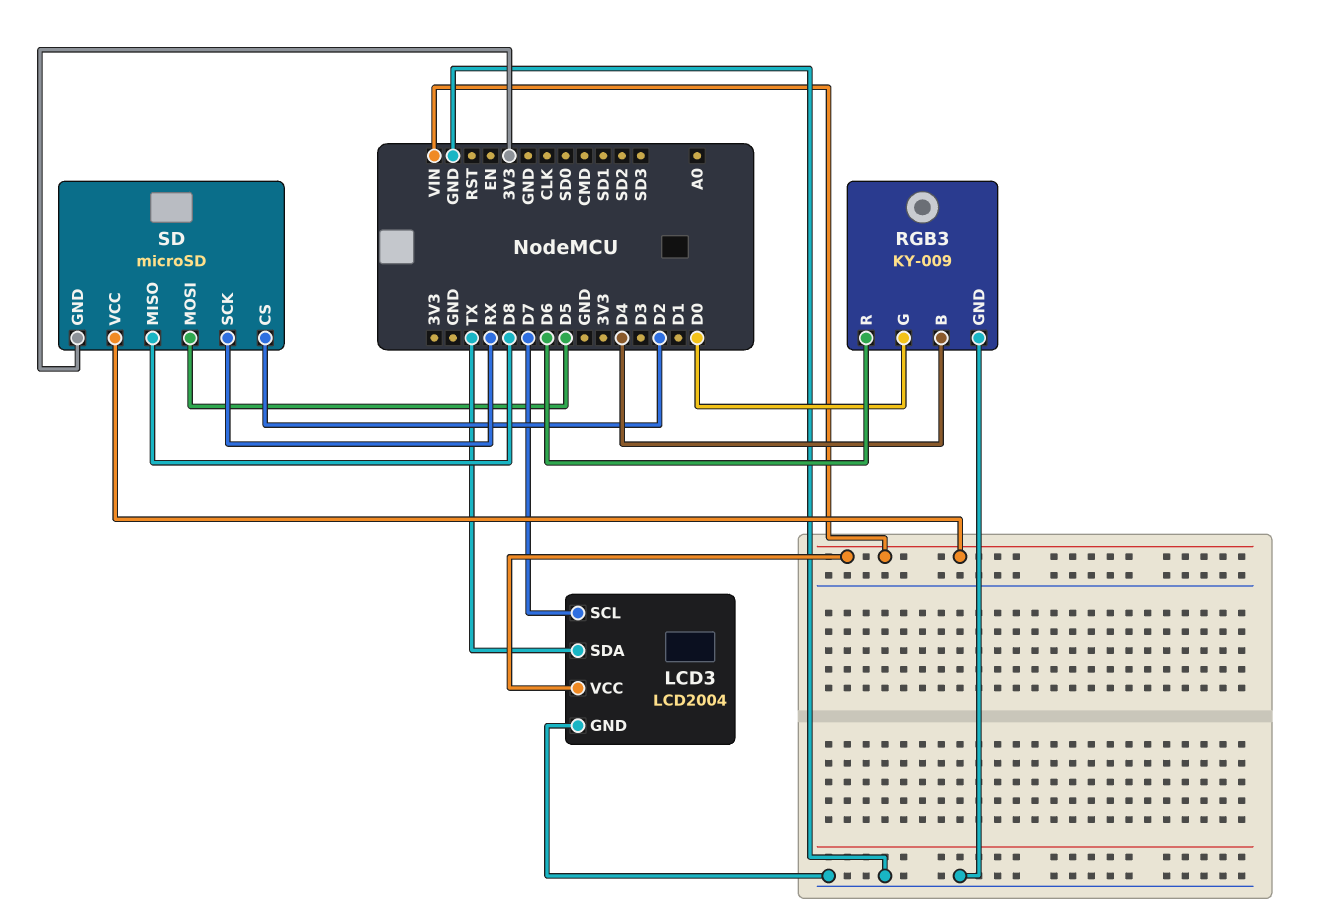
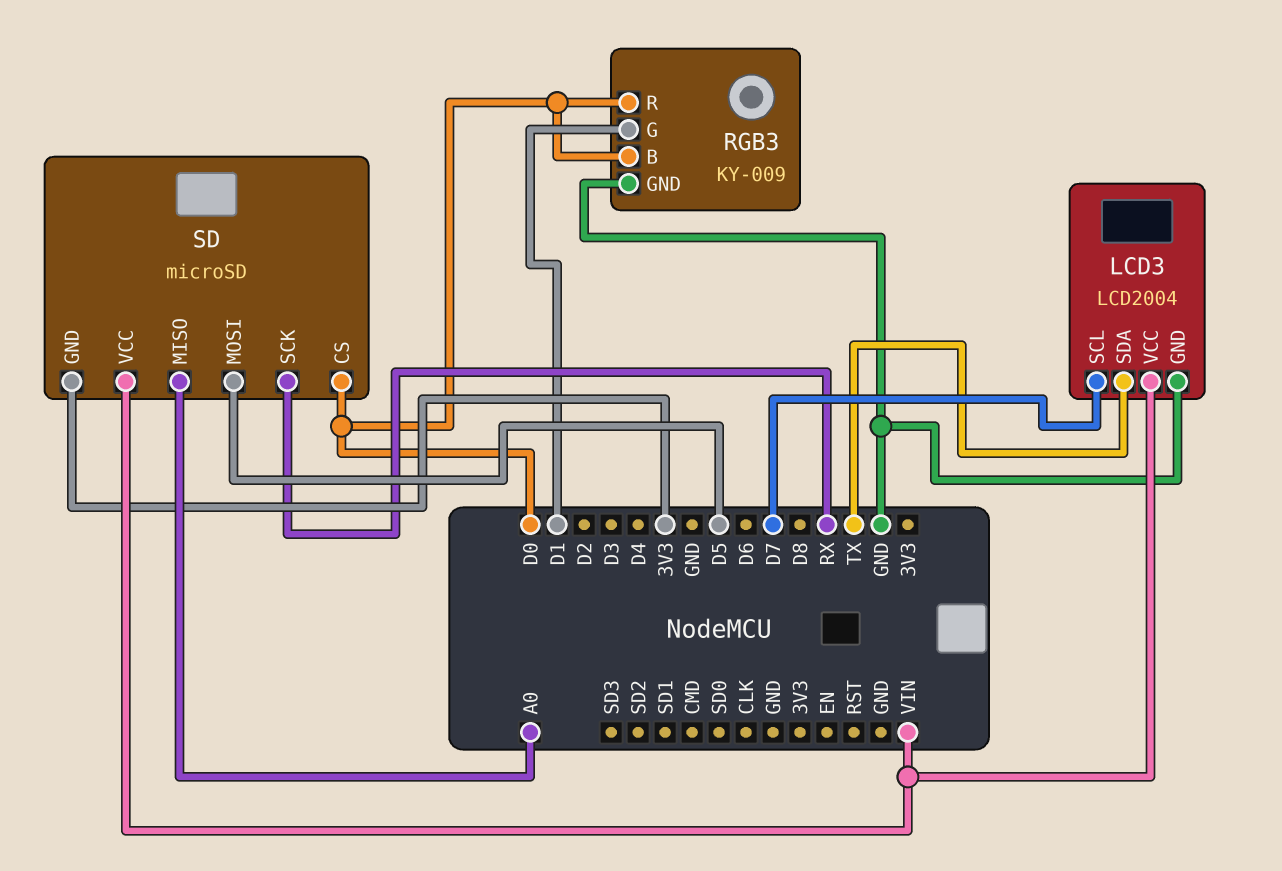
RGB3 pin B: D4 -> D0
RGB3 pin G: D0 -> D1
RGB3 pin R: D6 -> D0
SD pin CS: D2 -> D0
SD pin MISO: D8 -> A0

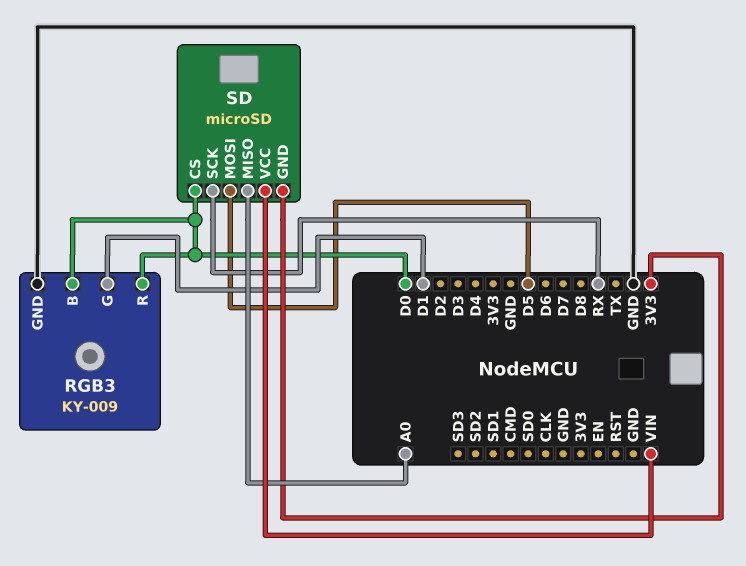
LCD3: LCD2004 -> none
LCD3 pin GND: GND -> none
LCD3 pin SCL: D7 -> none
LCD3 pin SDA: TX -> none
LCD3 pin VCC: VIN -> none

